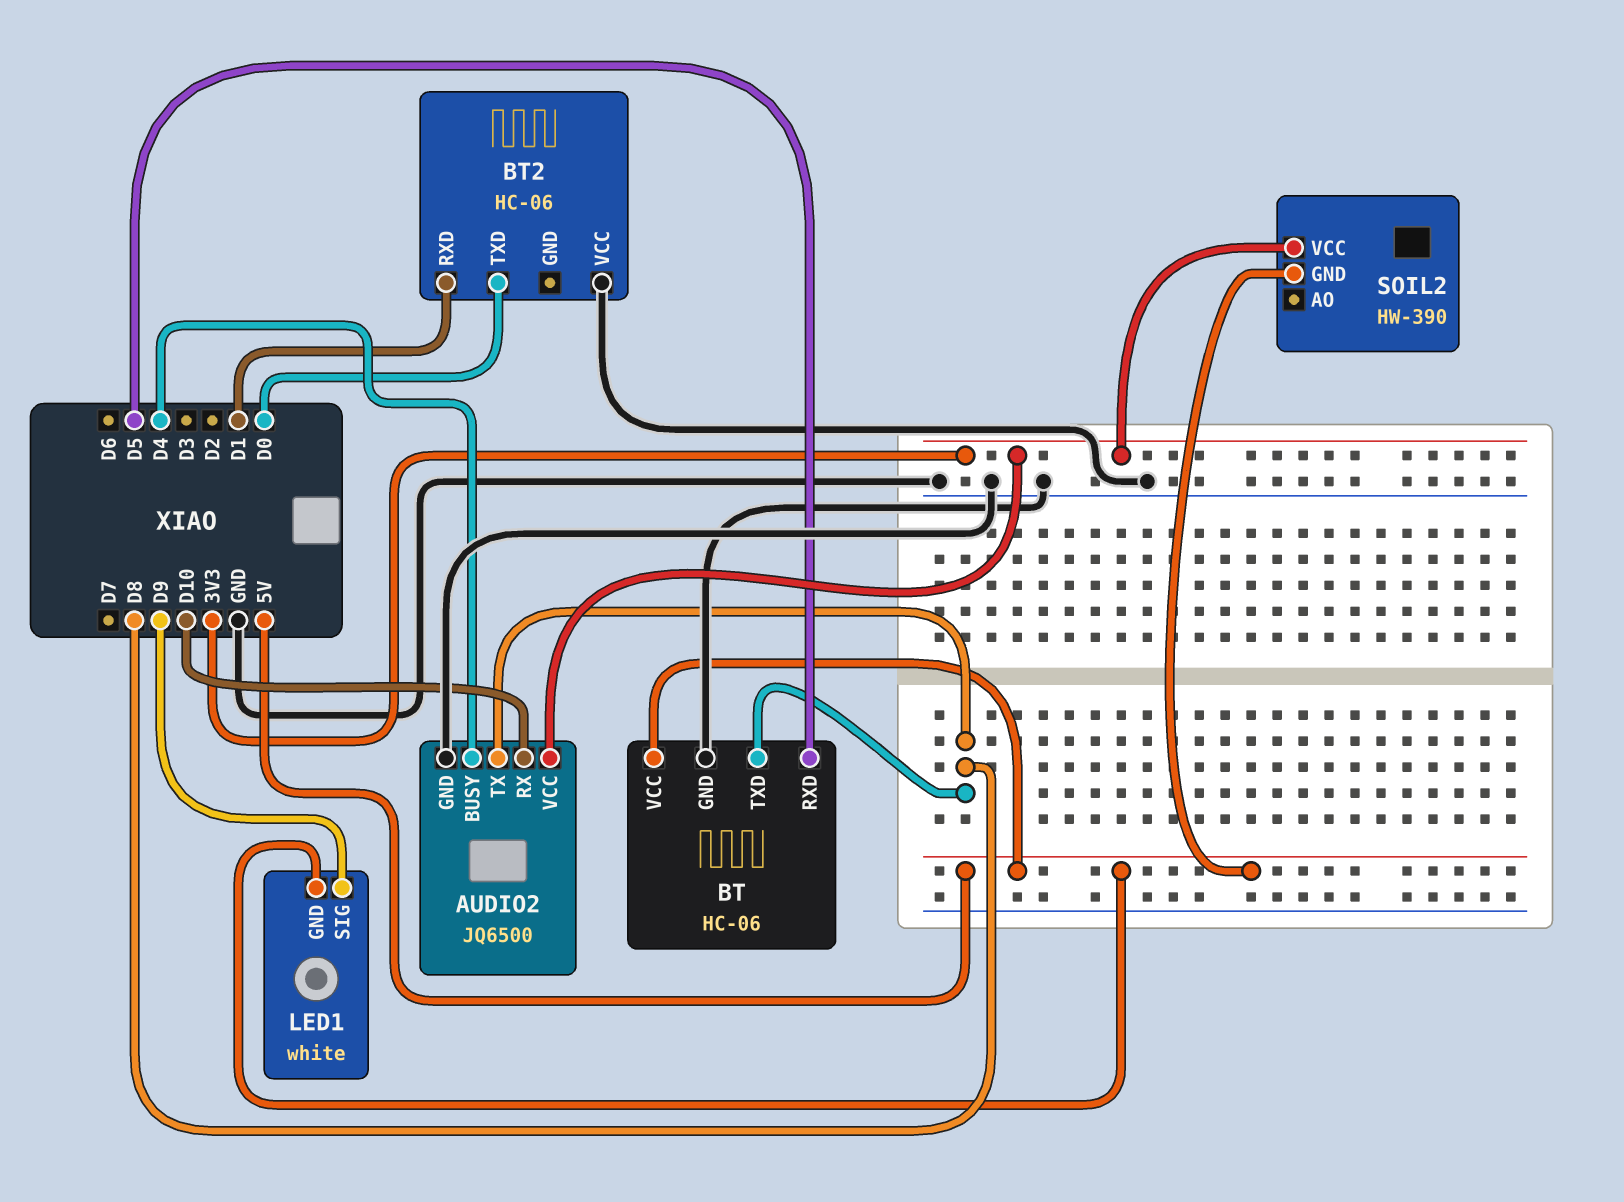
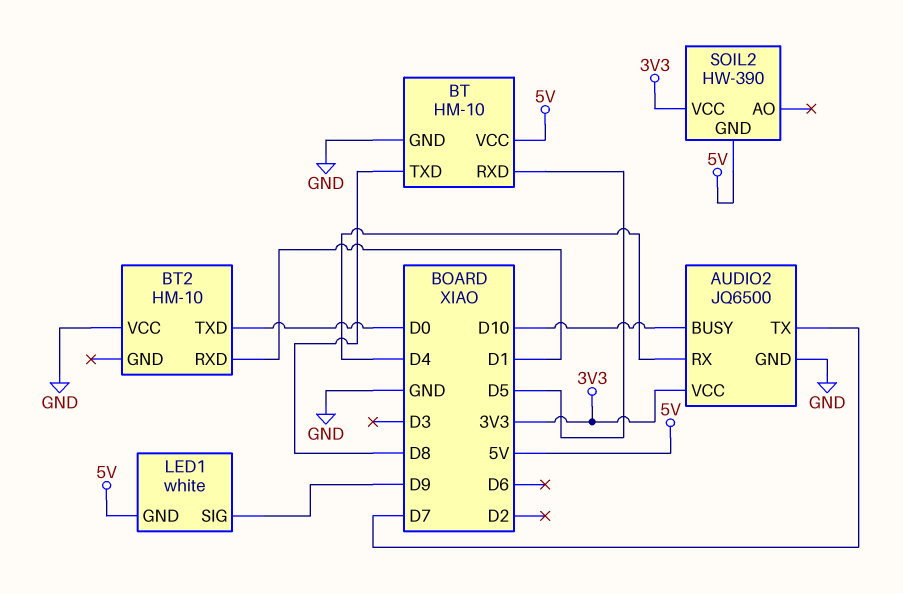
AUDIO2 pin BUSY: D4 -> D10
AUDIO2 pin RX: D10 -> D4
AUDIO2 pin TX: D8 -> D7
BT: HC-06 -> HM-10
BT2: HC-06 -> HM-10

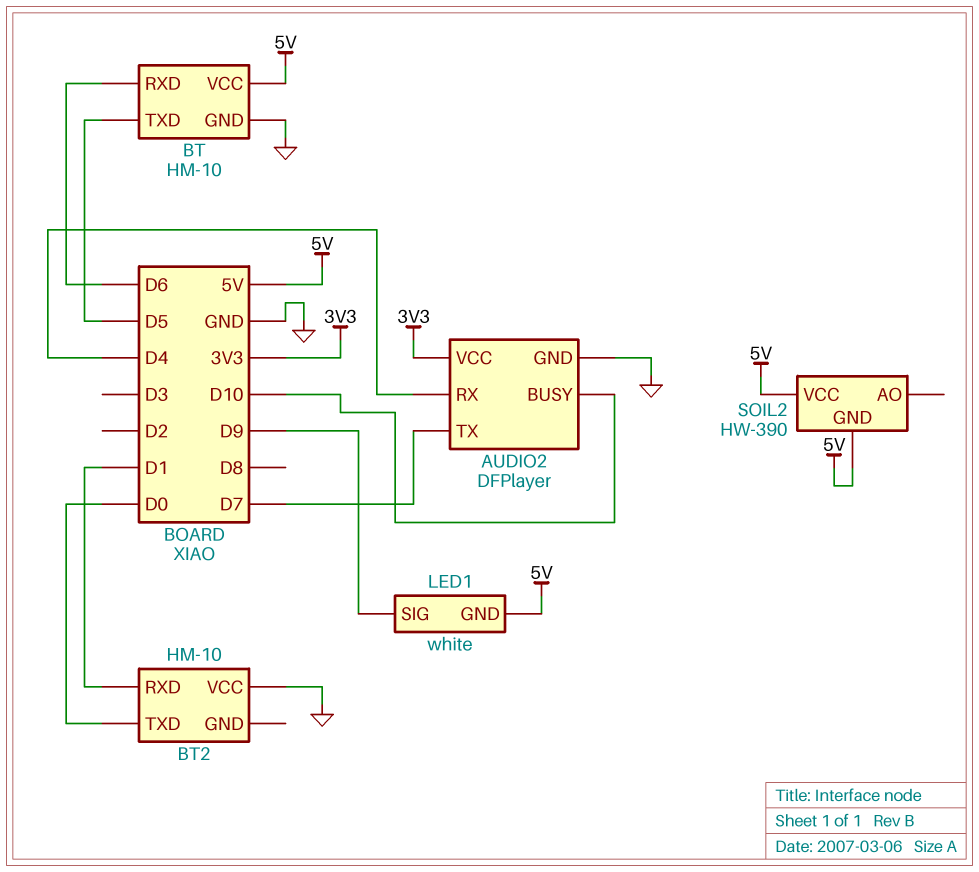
AUDIO2: JQ6500 -> DFPlayer
BT pin RXD: D5 -> D6
BT pin TXD: D8 -> D5
SOIL2 pin VCC: 3V3 -> 5V

